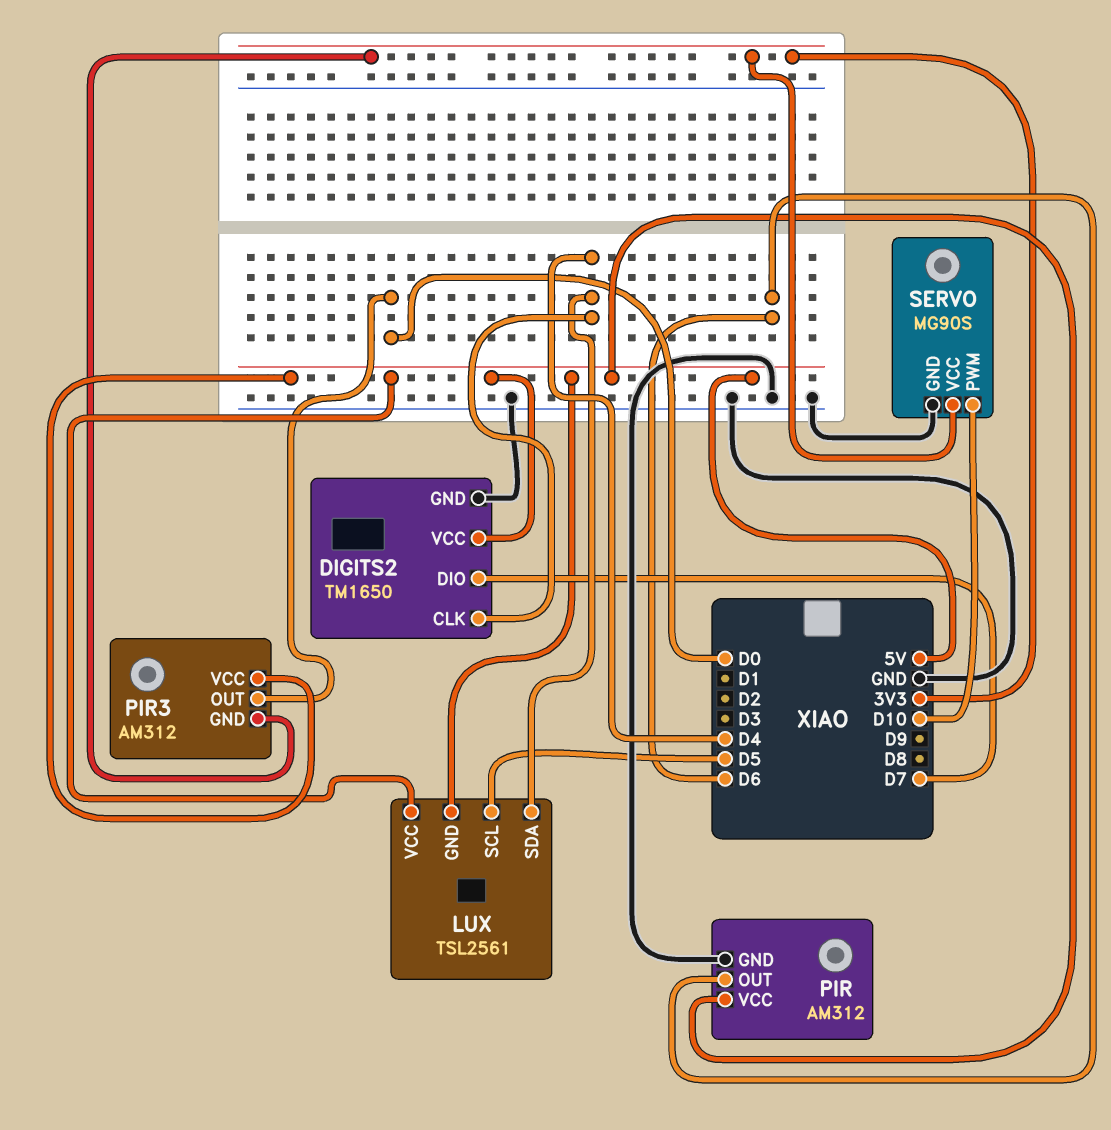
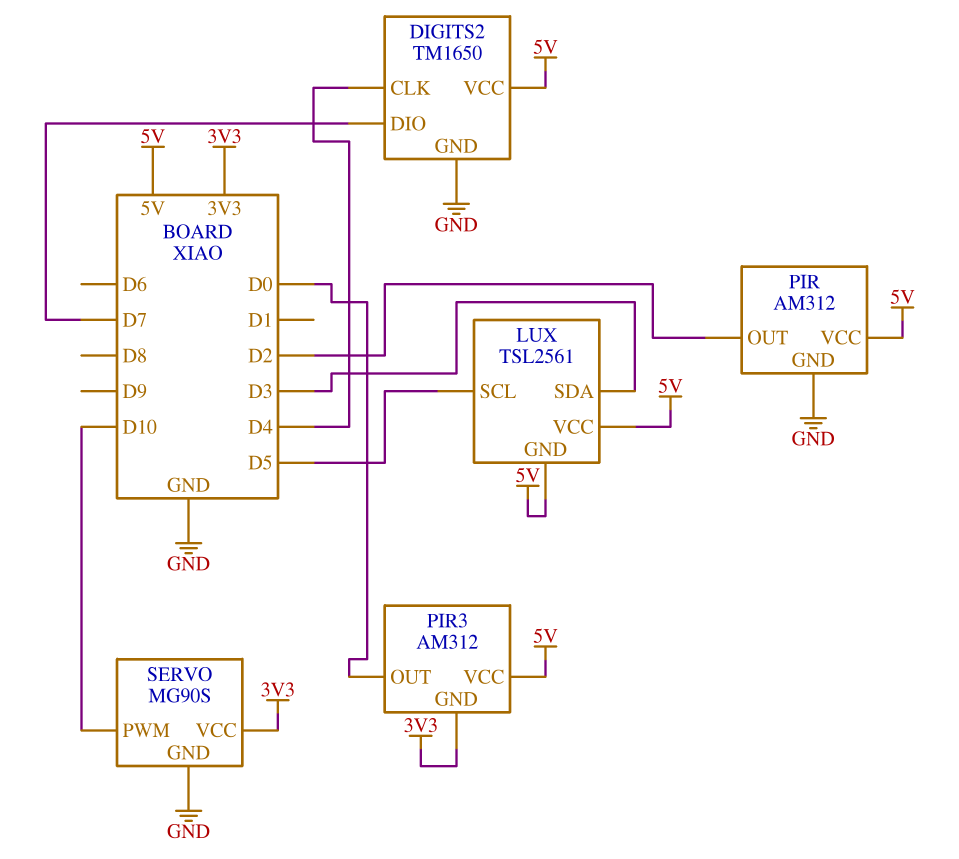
LUX pin SDA: D4 -> D3
PIR pin OUT: D6 -> D2

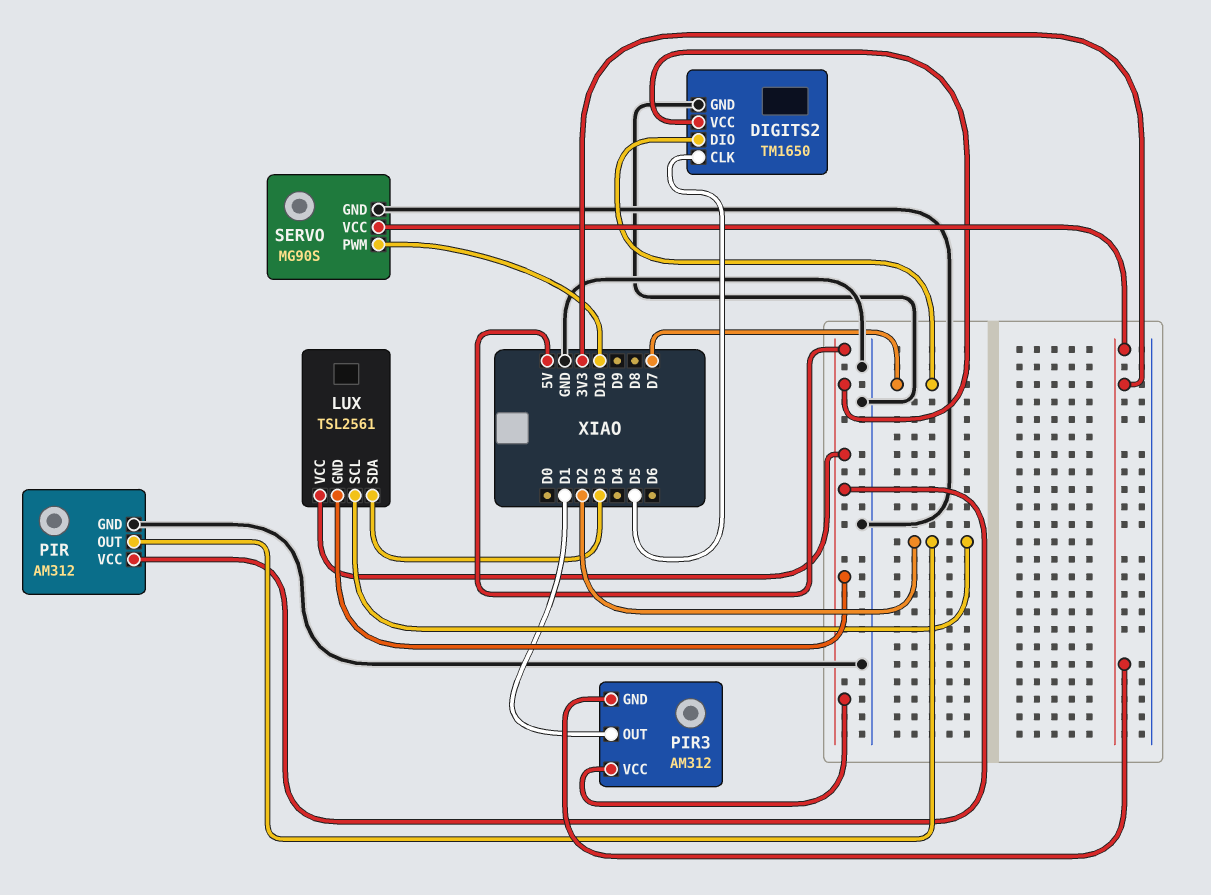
DIGITS2 pin CLK: D4 -> D5
LUX pin SCL: D5 -> D2
PIR3 pin OUT: D0 -> D1

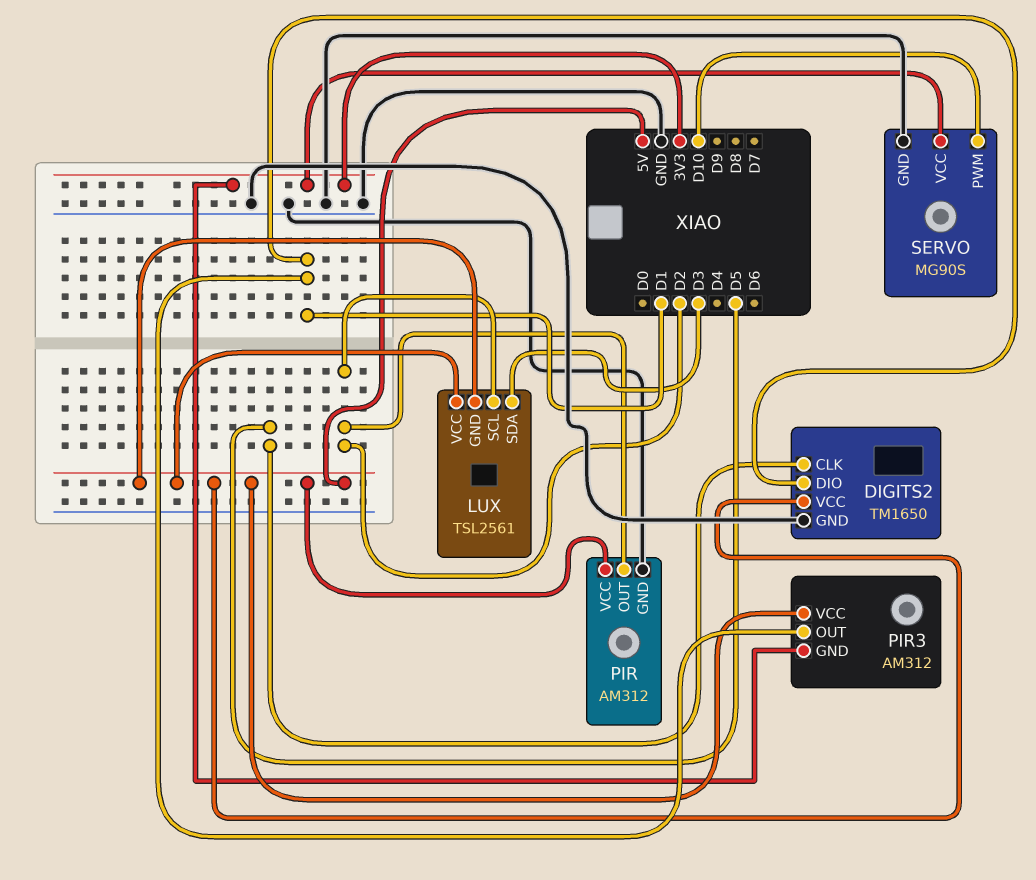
DIGITS2 pin DIO: D7 -> D1

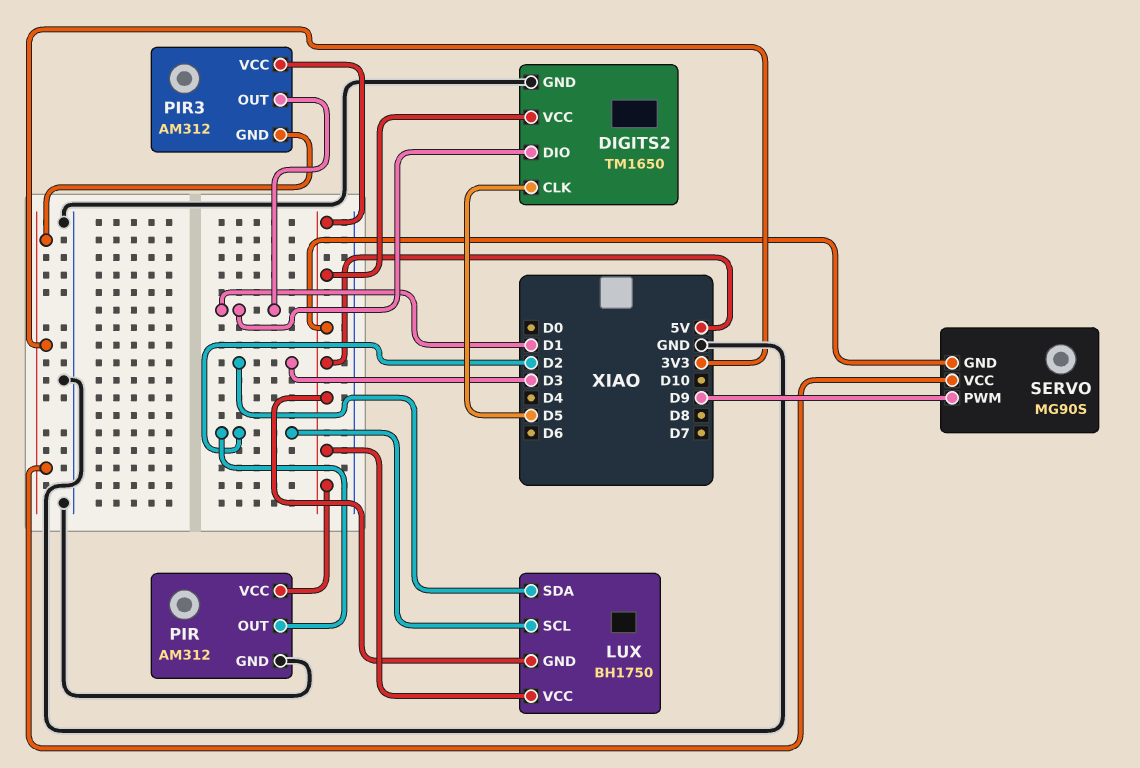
LUX: TSL2561 -> BH1750
SERVO pin GND: GND -> 5V
SERVO pin PWM: D10 -> D9

